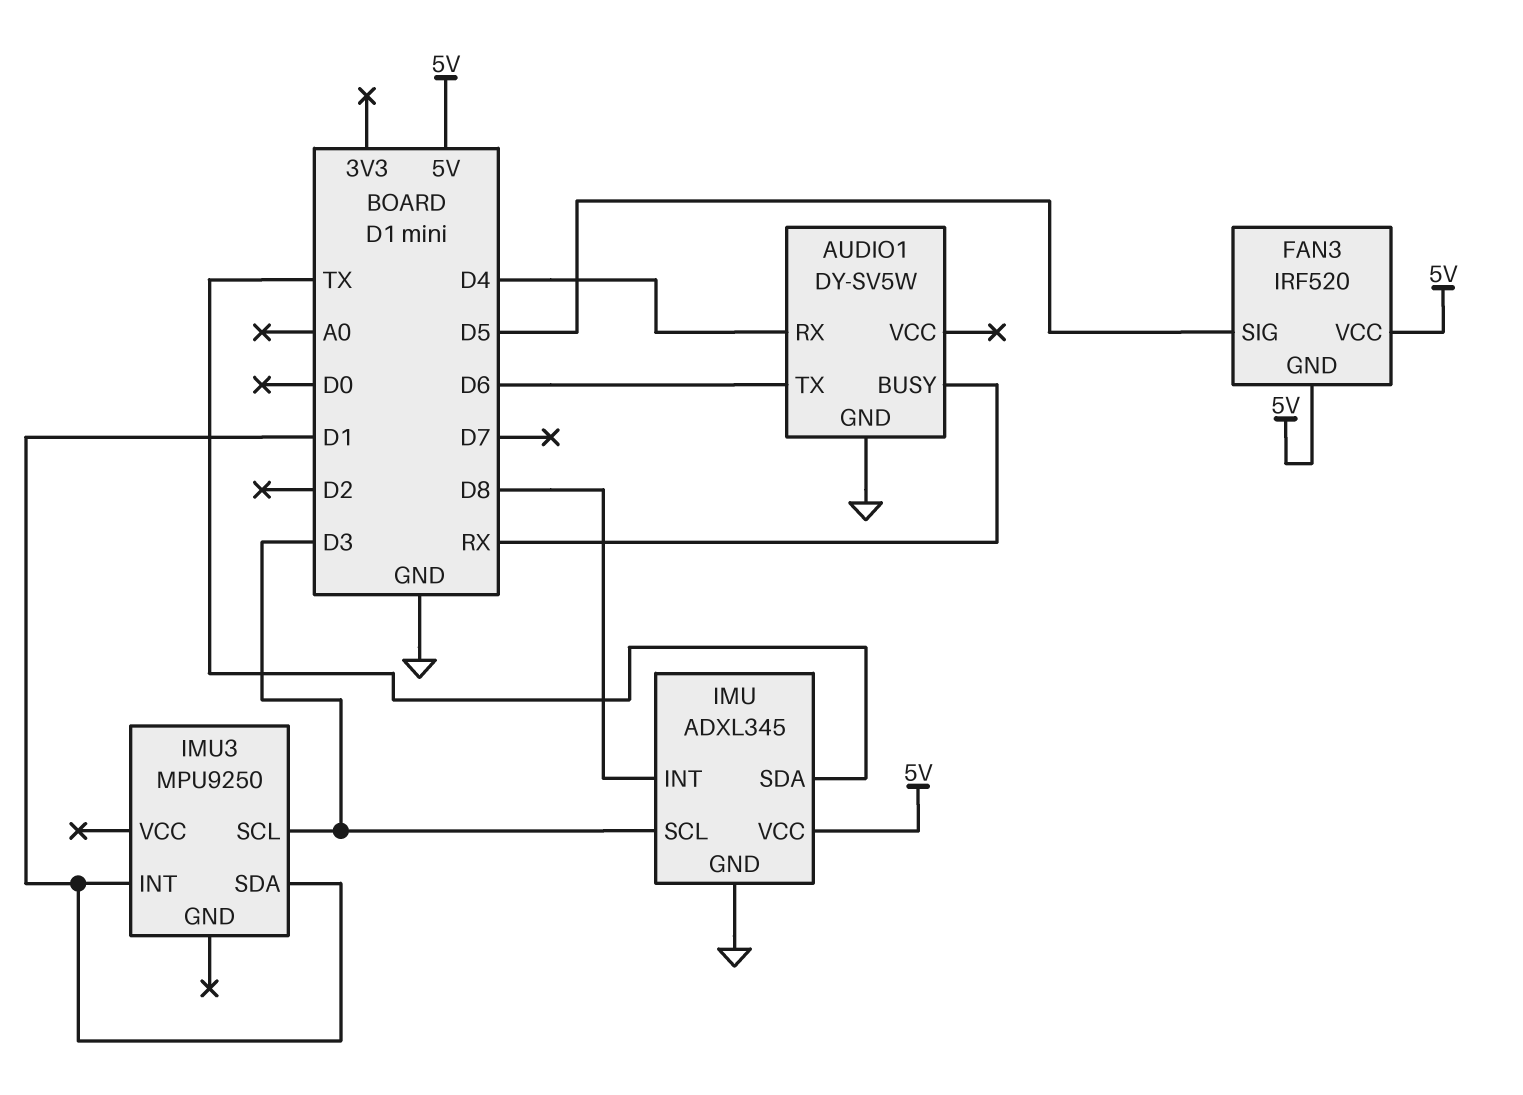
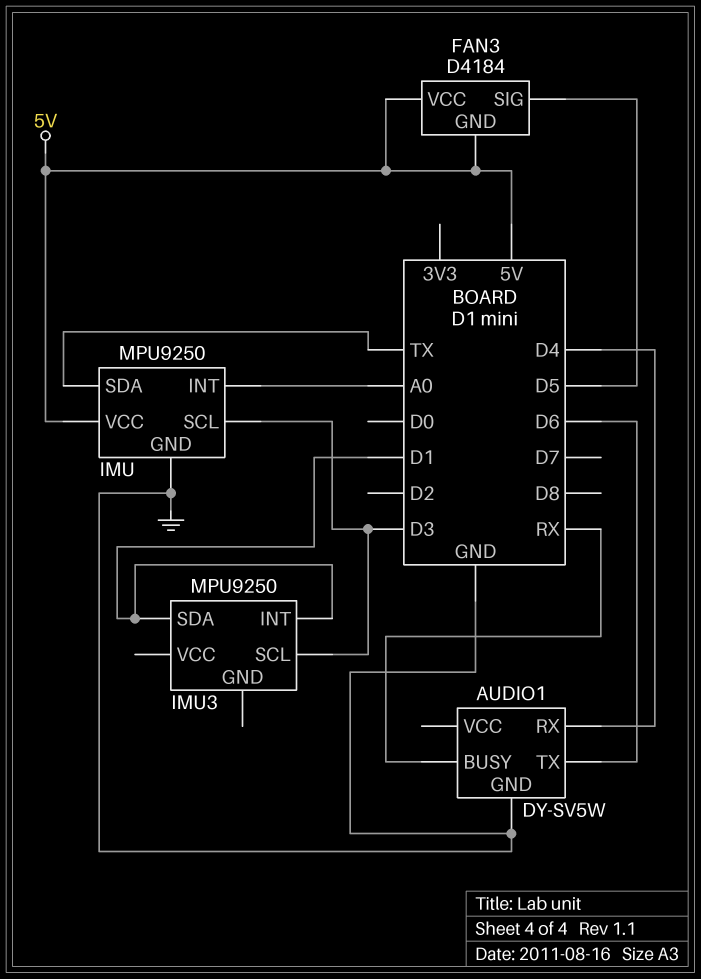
FAN3: IRF520 -> D4184
IMU: ADXL345 -> MPU9250
IMU pin INT: D8 -> A0

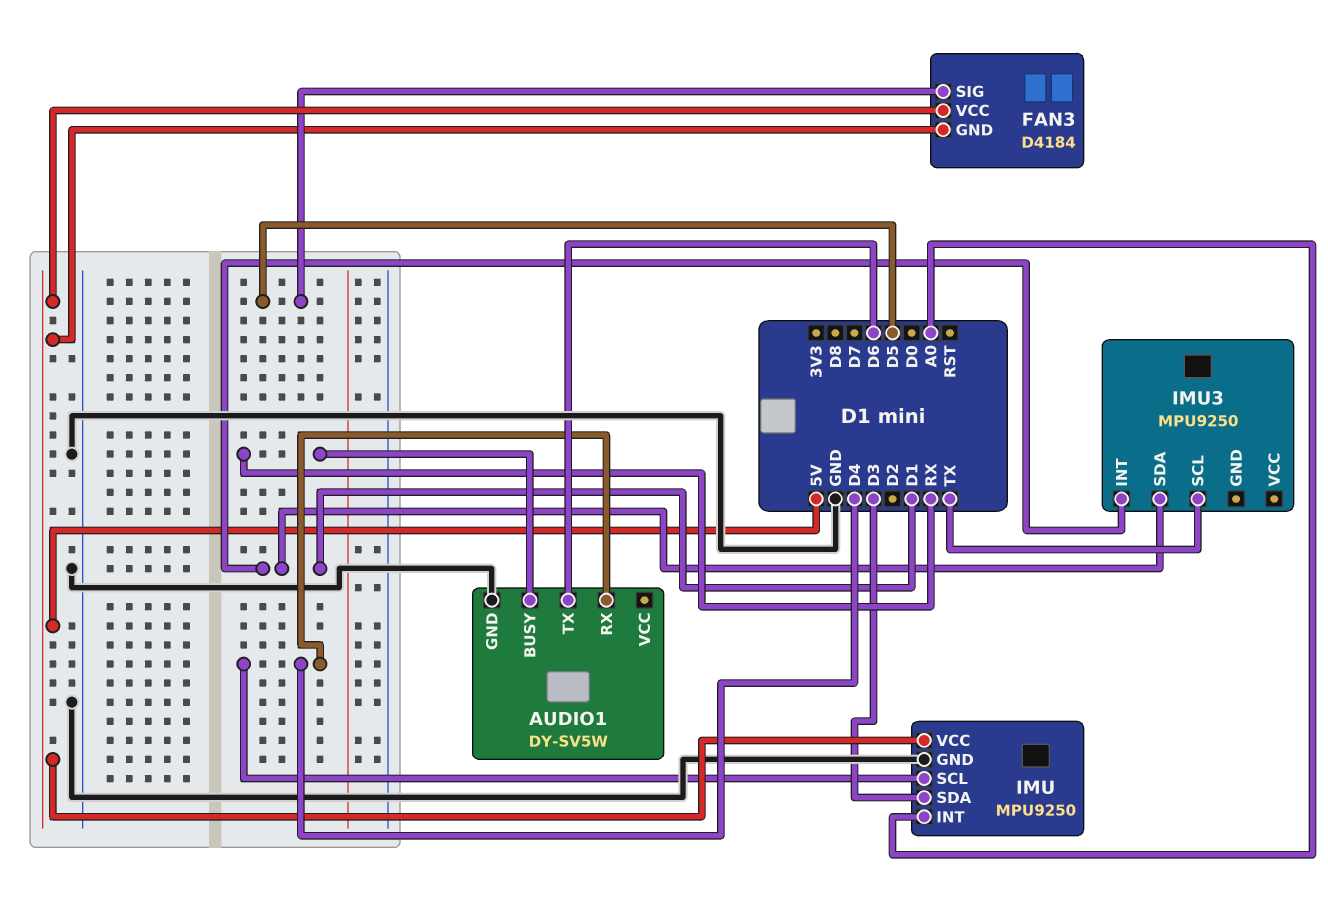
IMU pin SCL: D3 -> D4
IMU pin SDA: TX -> D3
IMU3 pin SCL: D3 -> TX

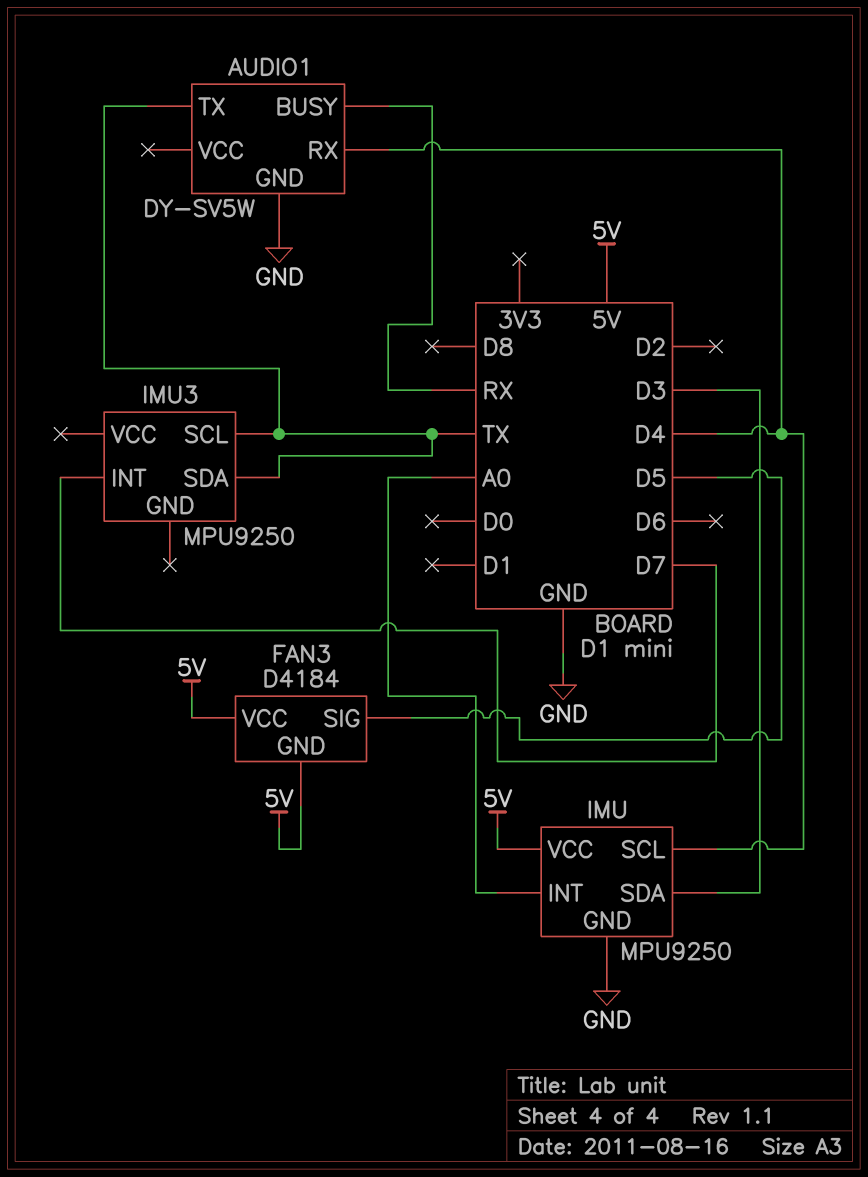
AUDIO1 pin TX: D6 -> TX
IMU3 pin INT: D1 -> D7
IMU3 pin SDA: D1 -> TX

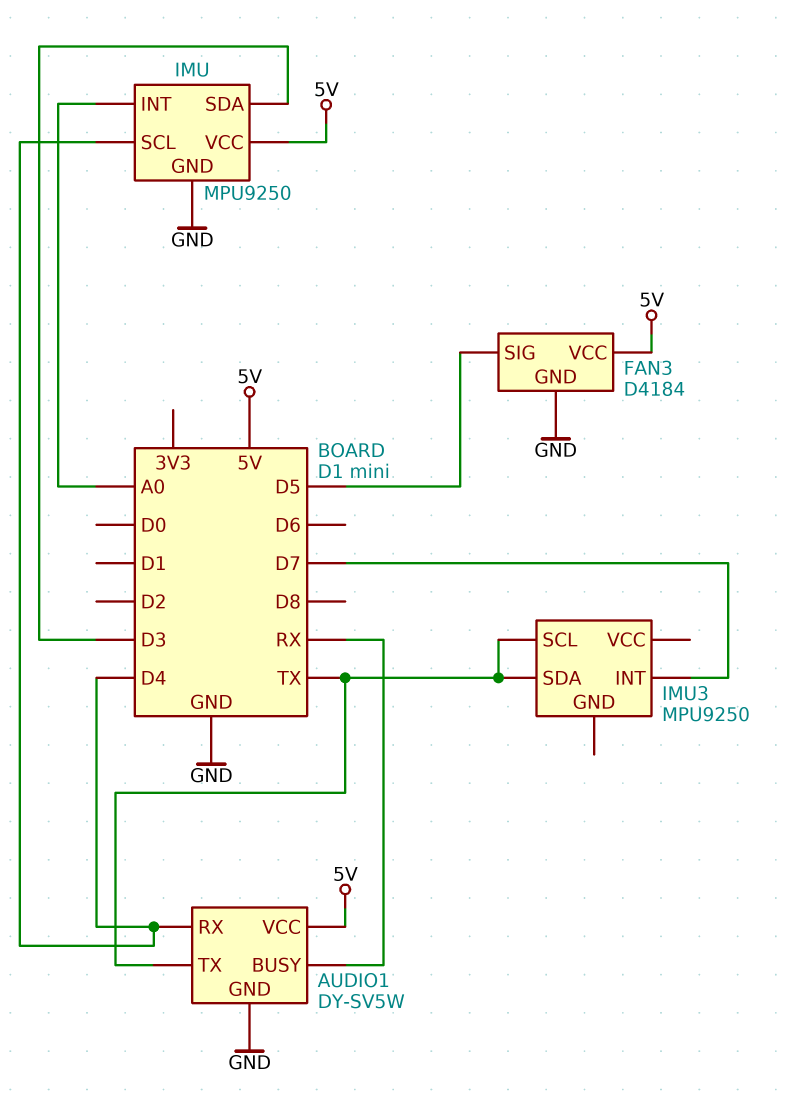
AUDIO1 pin VCC: none -> 5V
FAN3 pin GND: 5V -> GND

